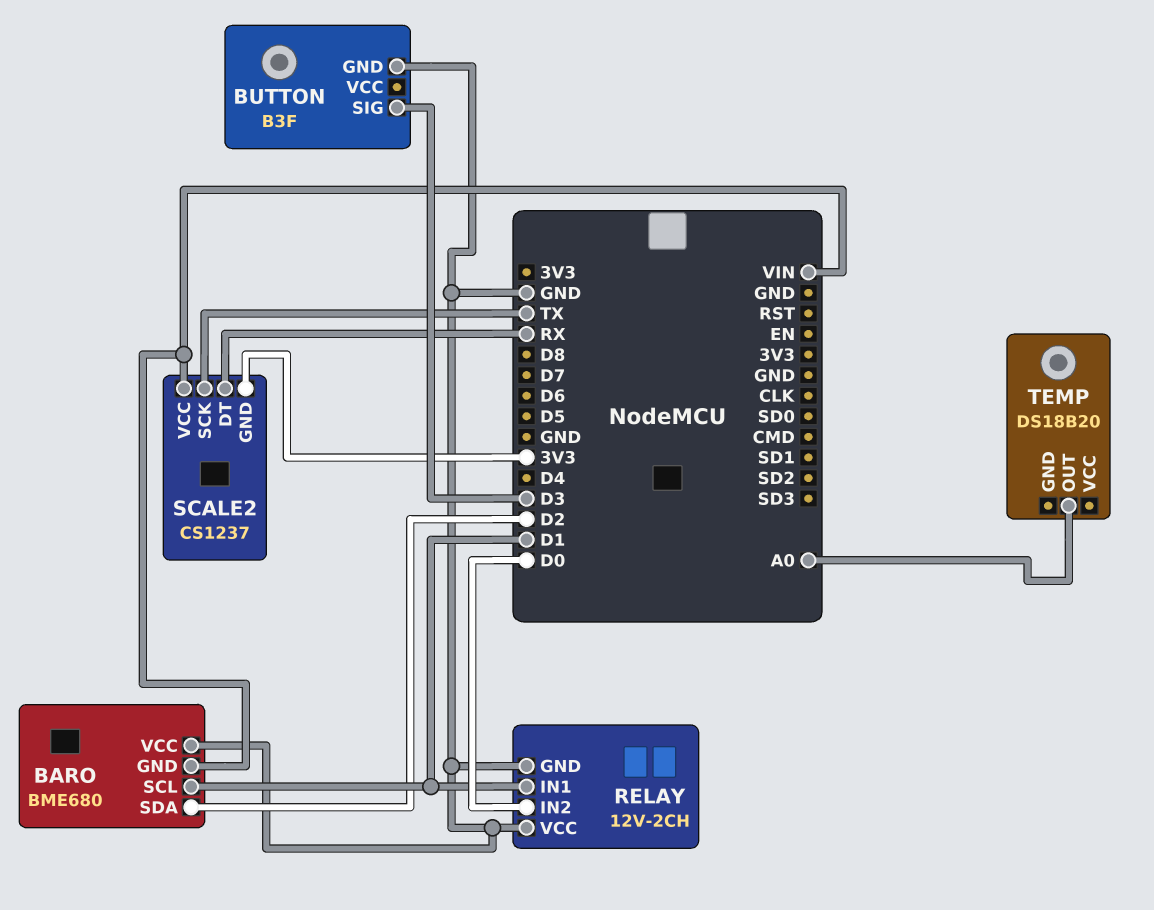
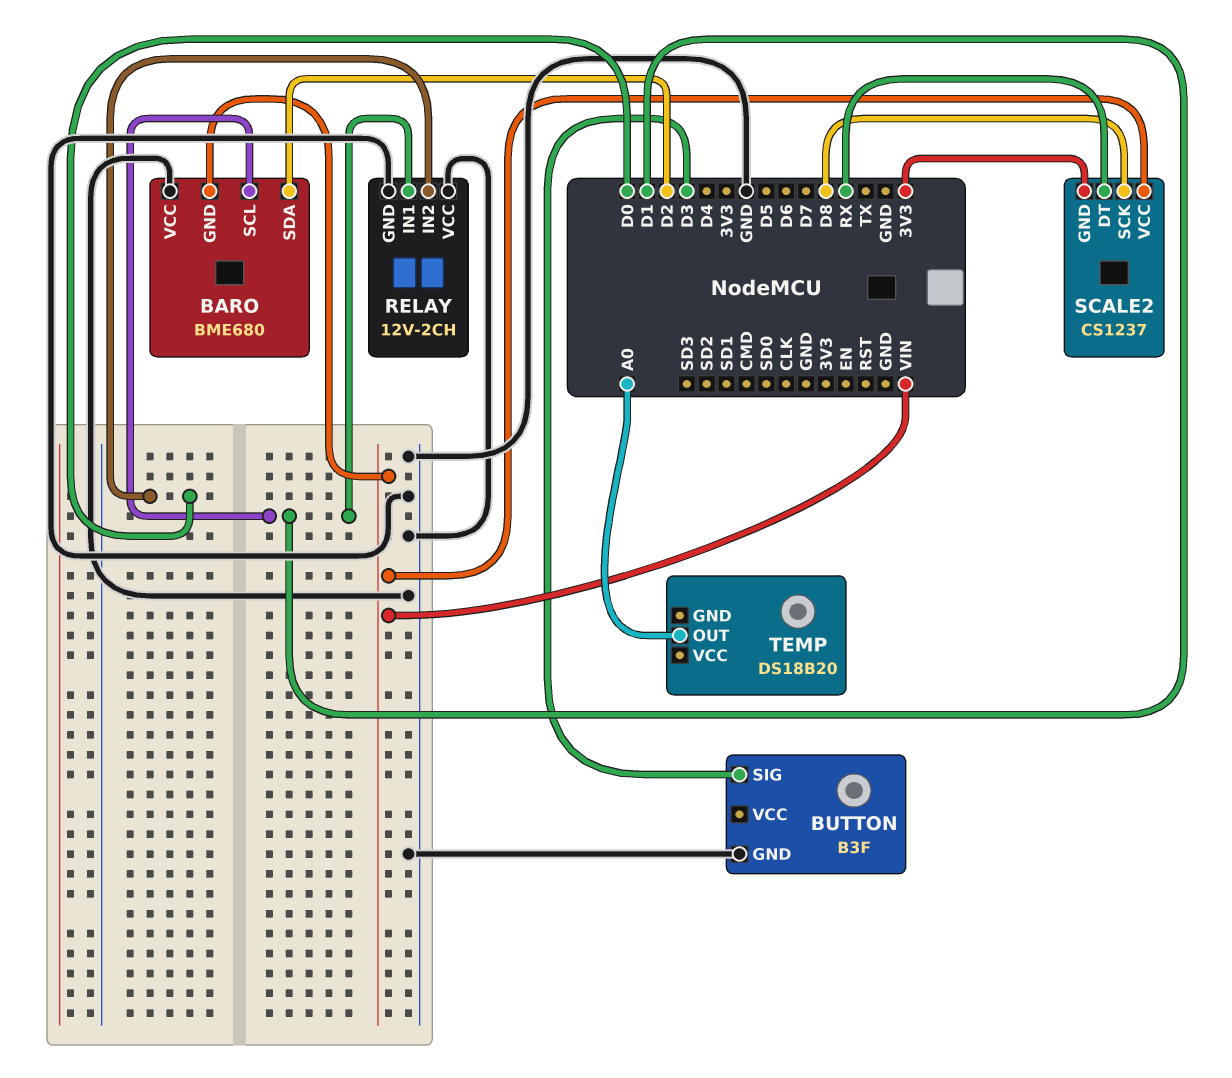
SCALE2 pin SCK: TX -> D8

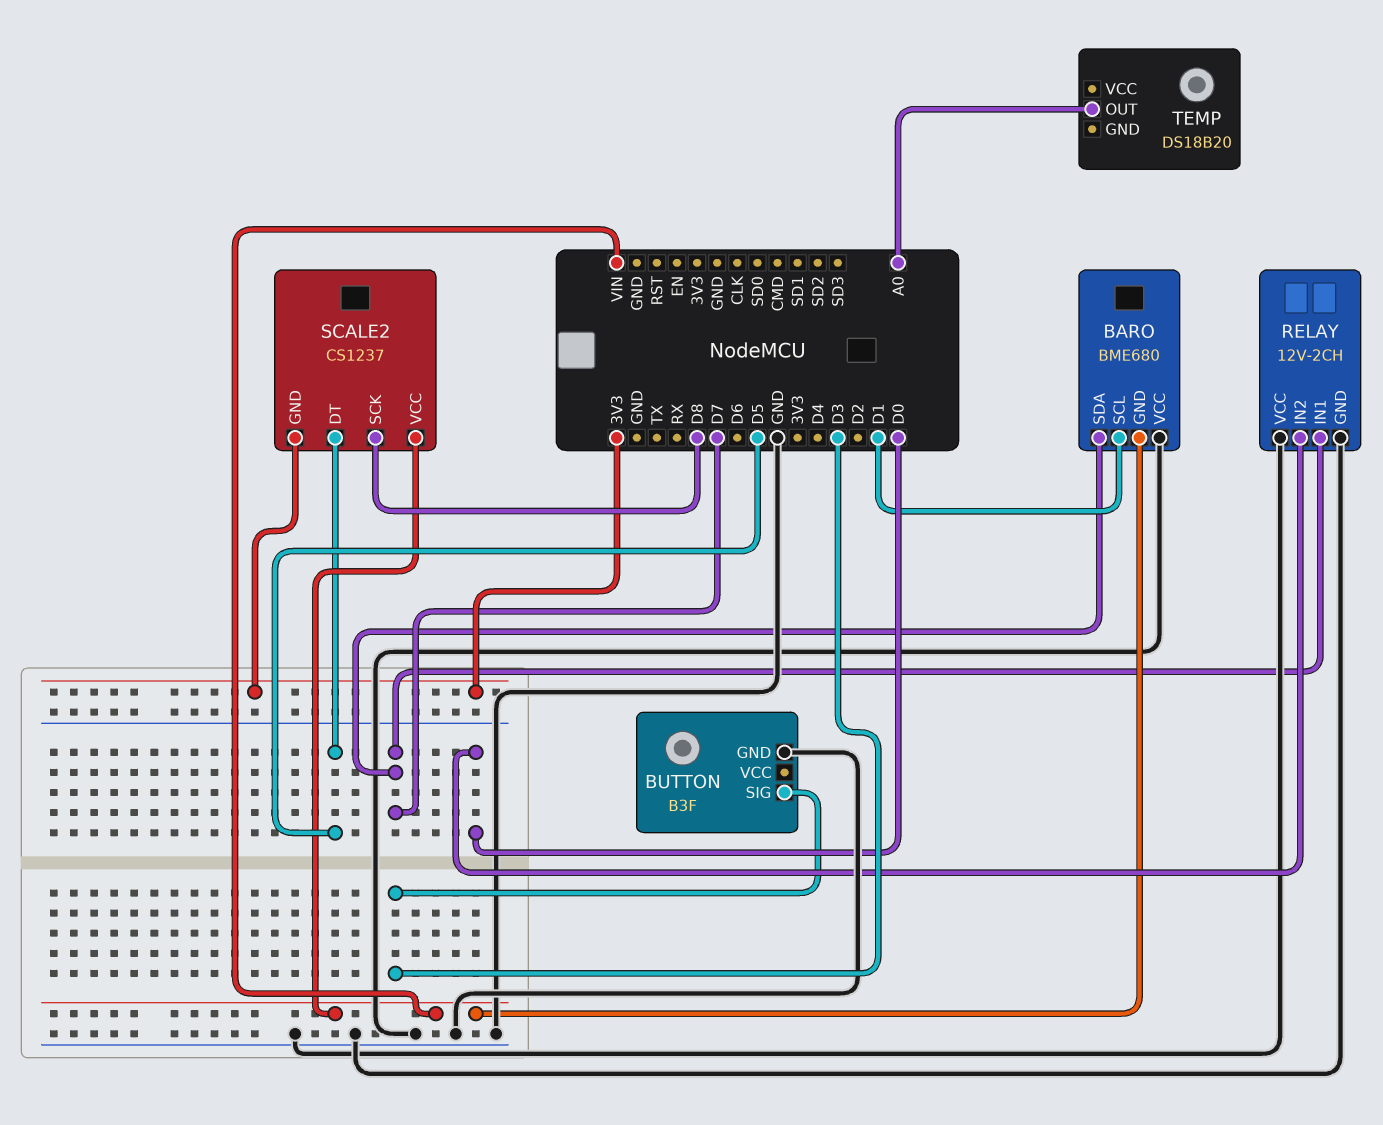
BARO pin SDA: D2 -> D7
RELAY pin IN1: D1 -> D7
SCALE2 pin DT: RX -> D5

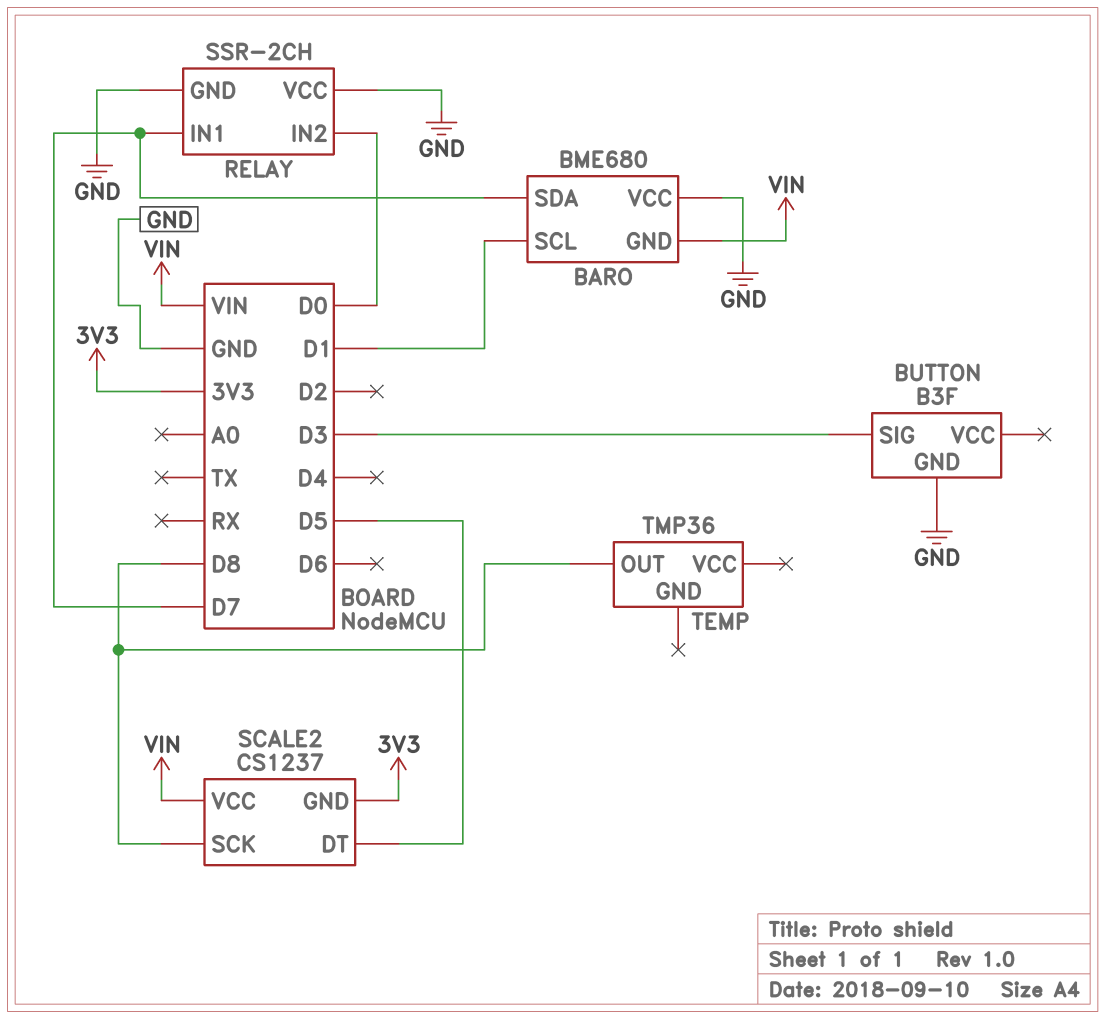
RELAY: 12V-2CH -> SSR-2CH
TEMP: DS18B20 -> TMP36
TEMP pin OUT: A0 -> D8

